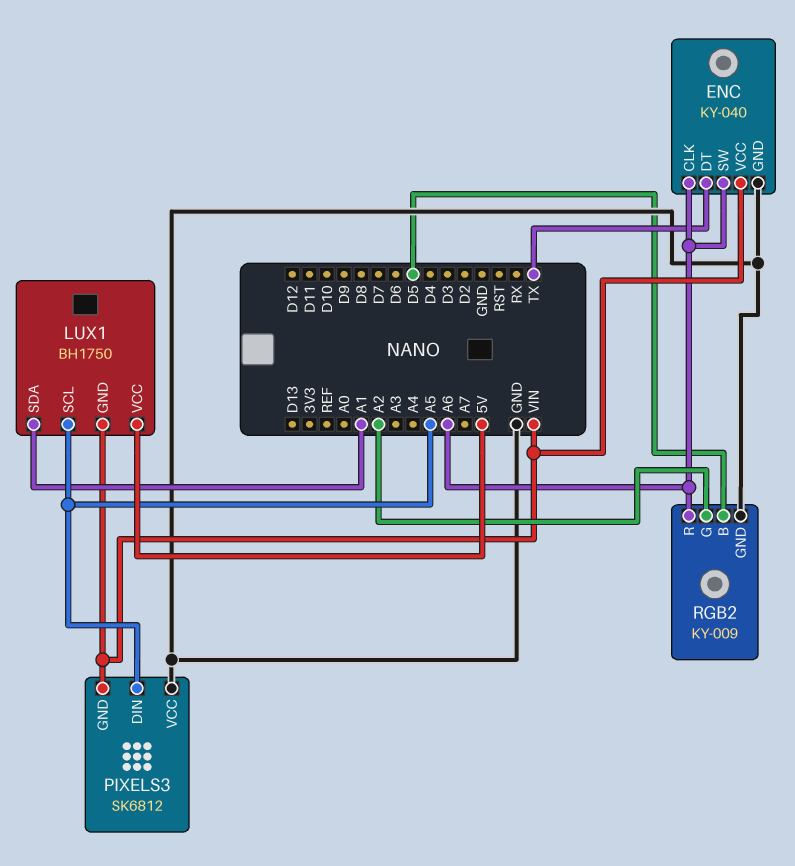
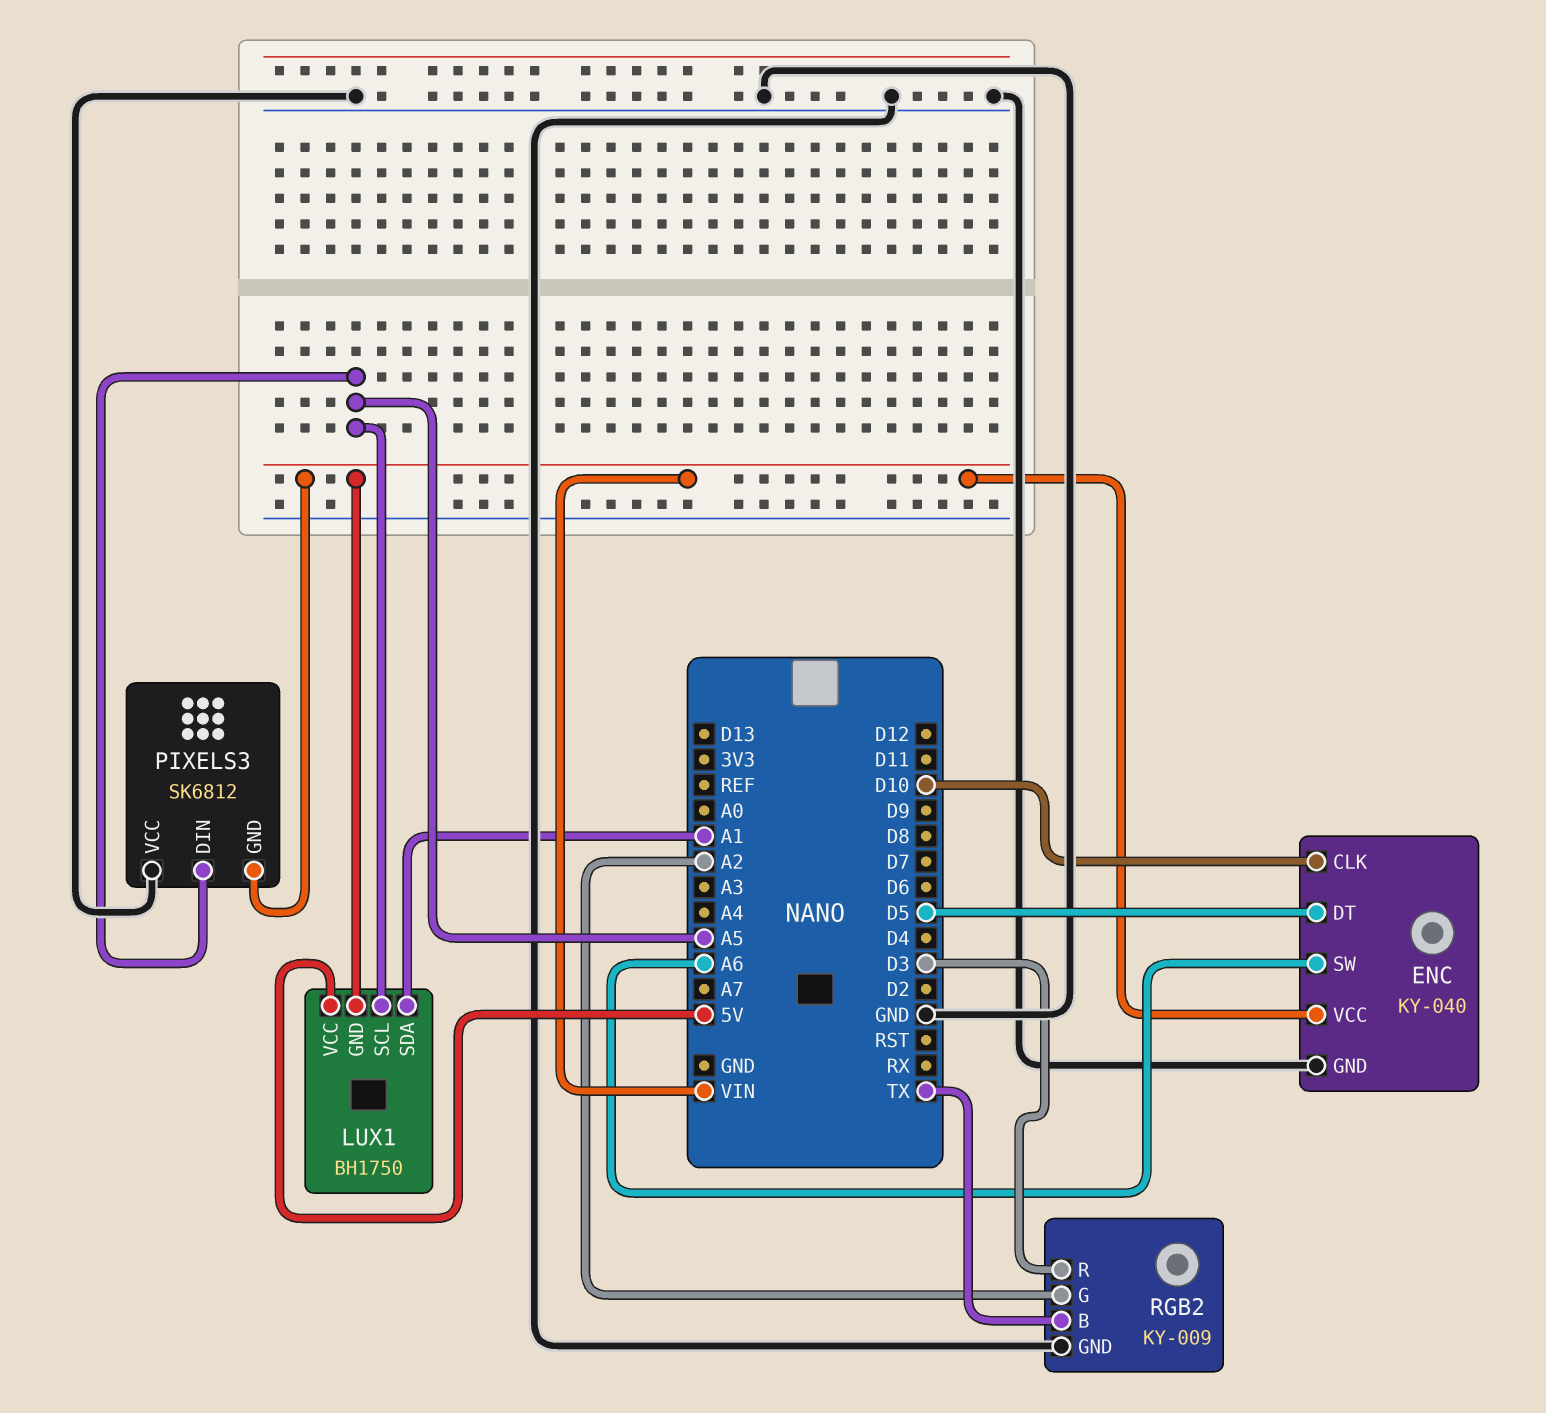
ENC pin CLK: A6 -> D10
ENC pin DT: TX -> D5
RGB2 pin B: D5 -> TX
RGB2 pin R: A6 -> D3

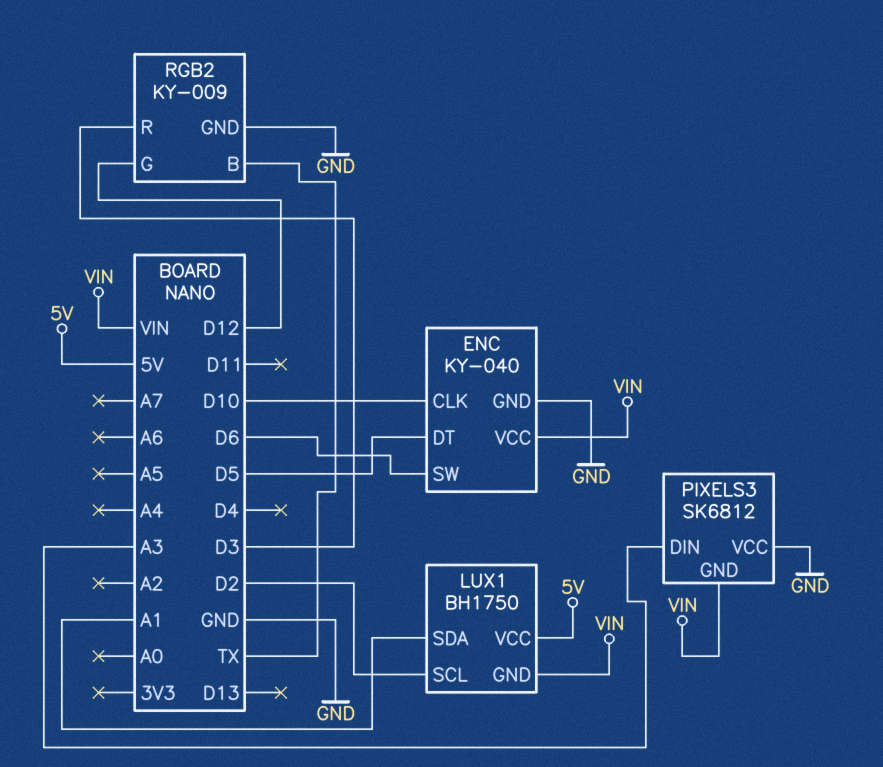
ENC pin SW: A6 -> D6
LUX1 pin SCL: A5 -> D2
PIXELS3 pin DIN: A5 -> A3
RGB2 pin G: A2 -> D12

